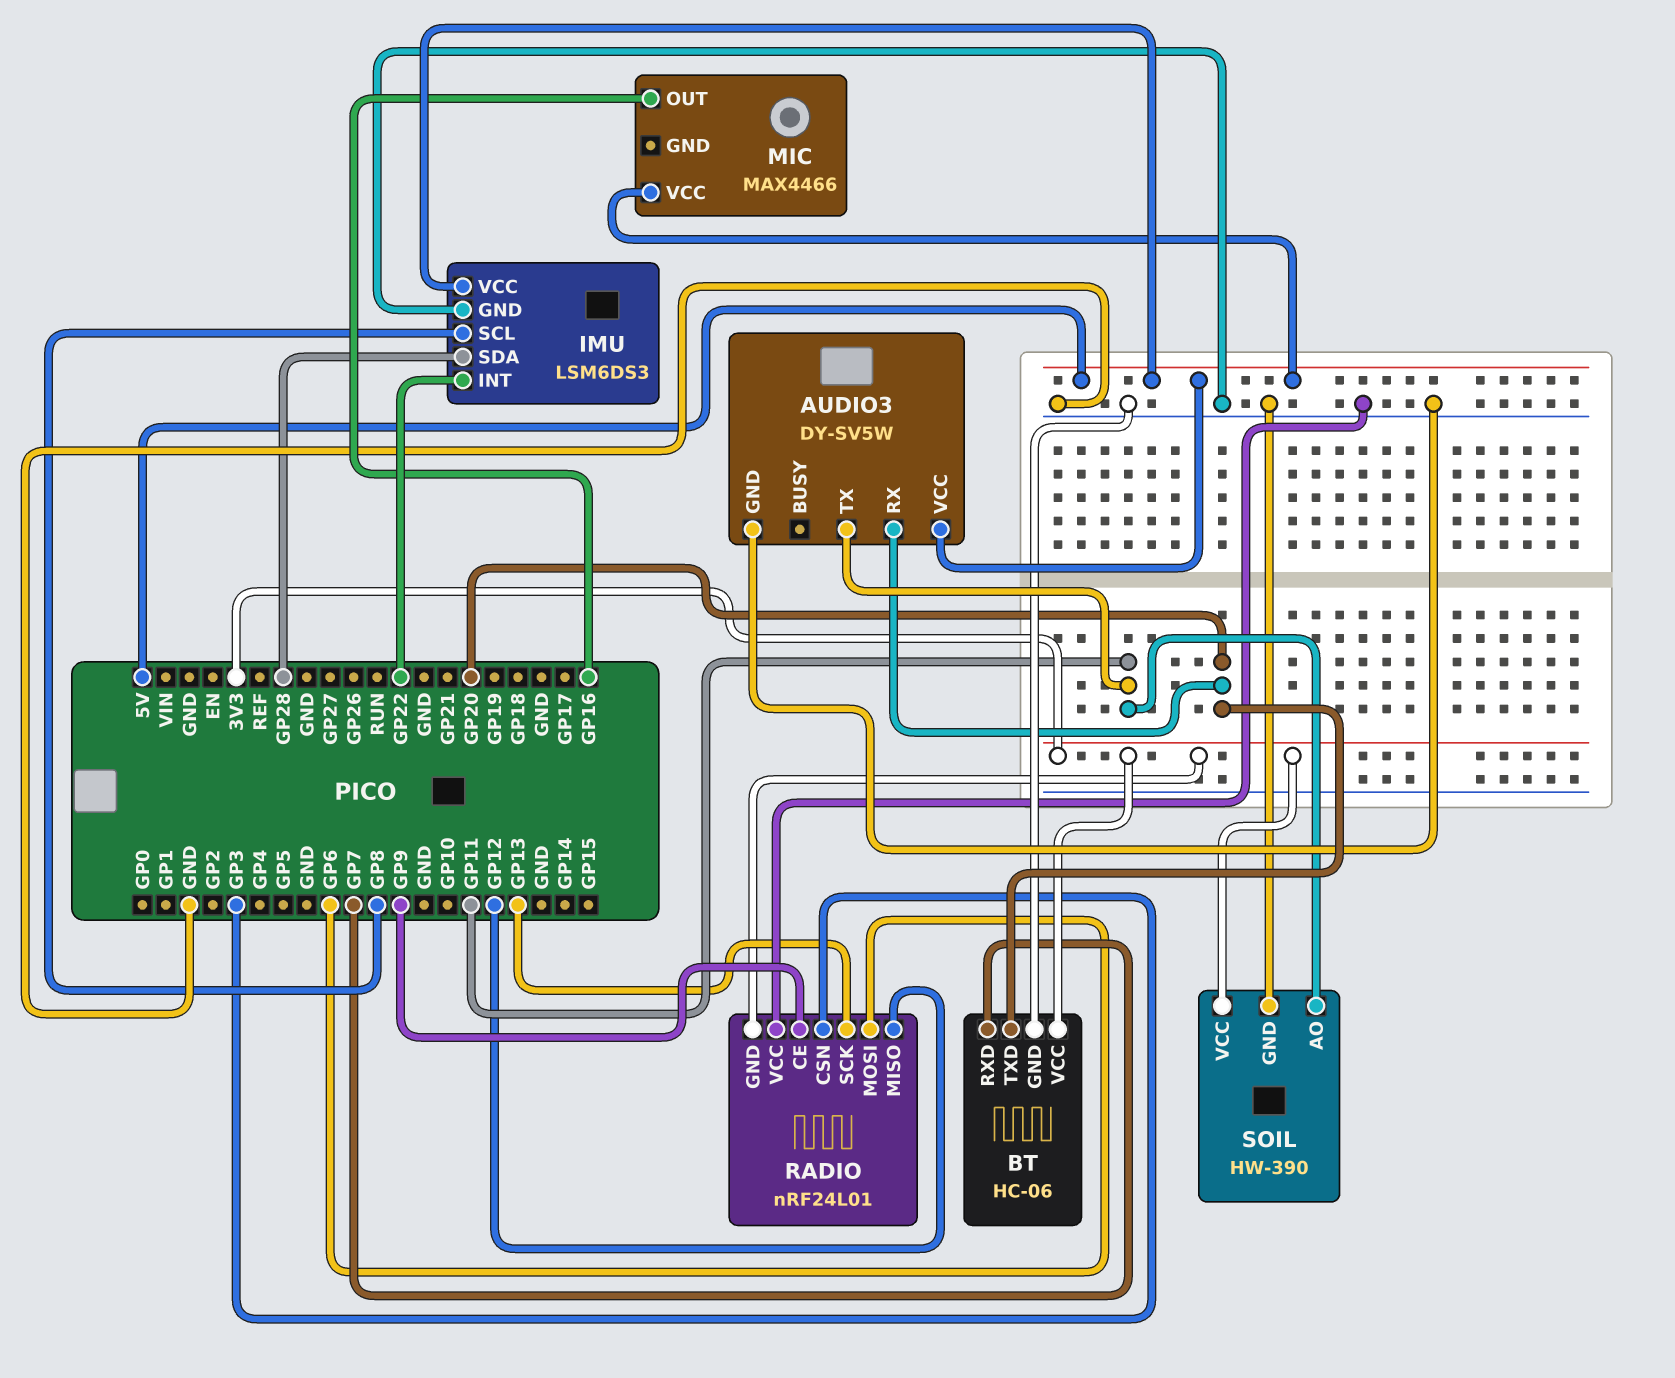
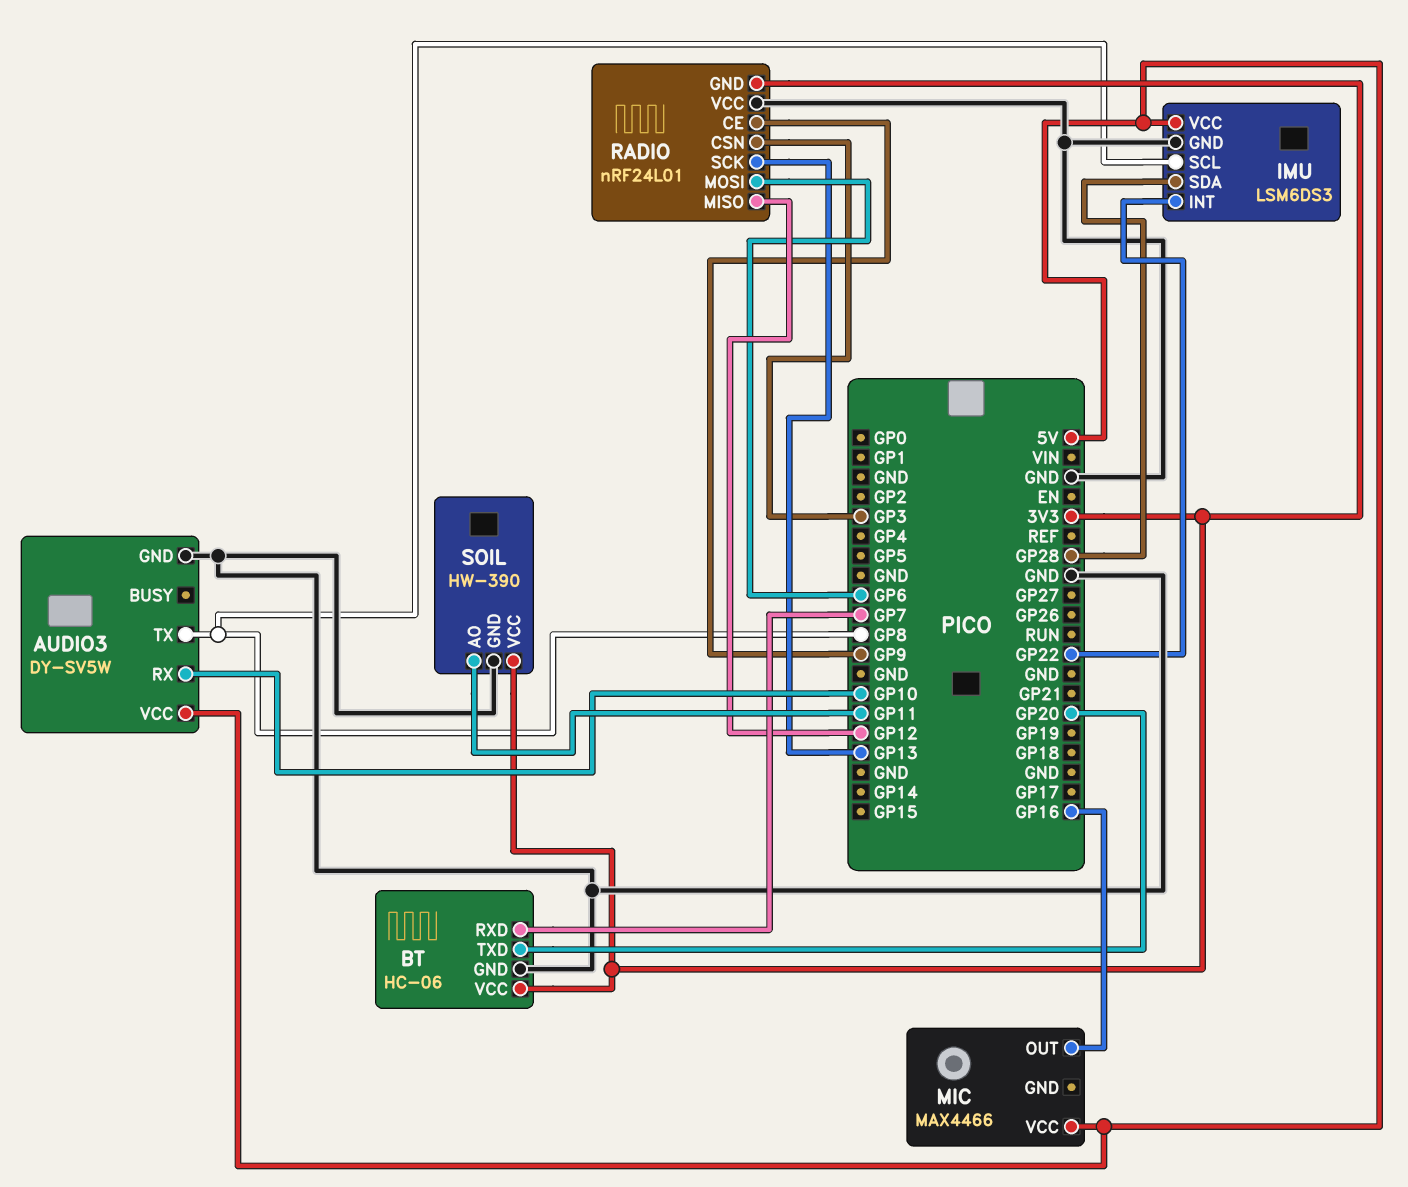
AUDIO3 pin RX: GP20 -> GP10
AUDIO3 pin TX: GP11 -> GP8

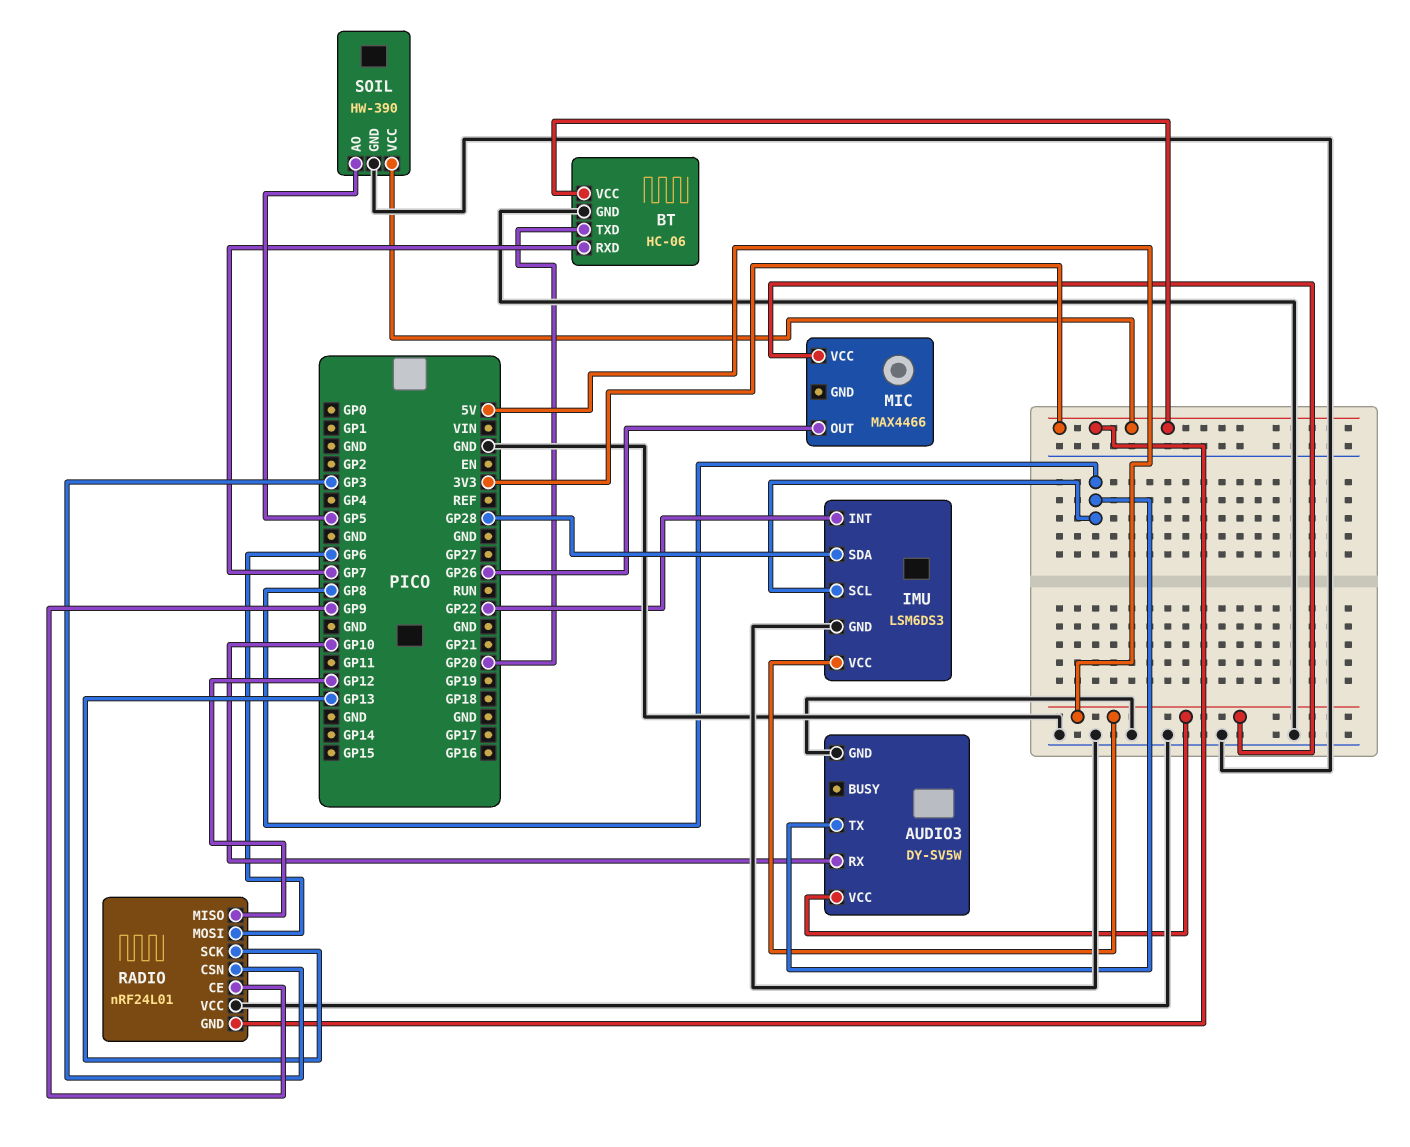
MIC pin OUT: GP16 -> GP26
SOIL pin AO: GP11 -> GP5

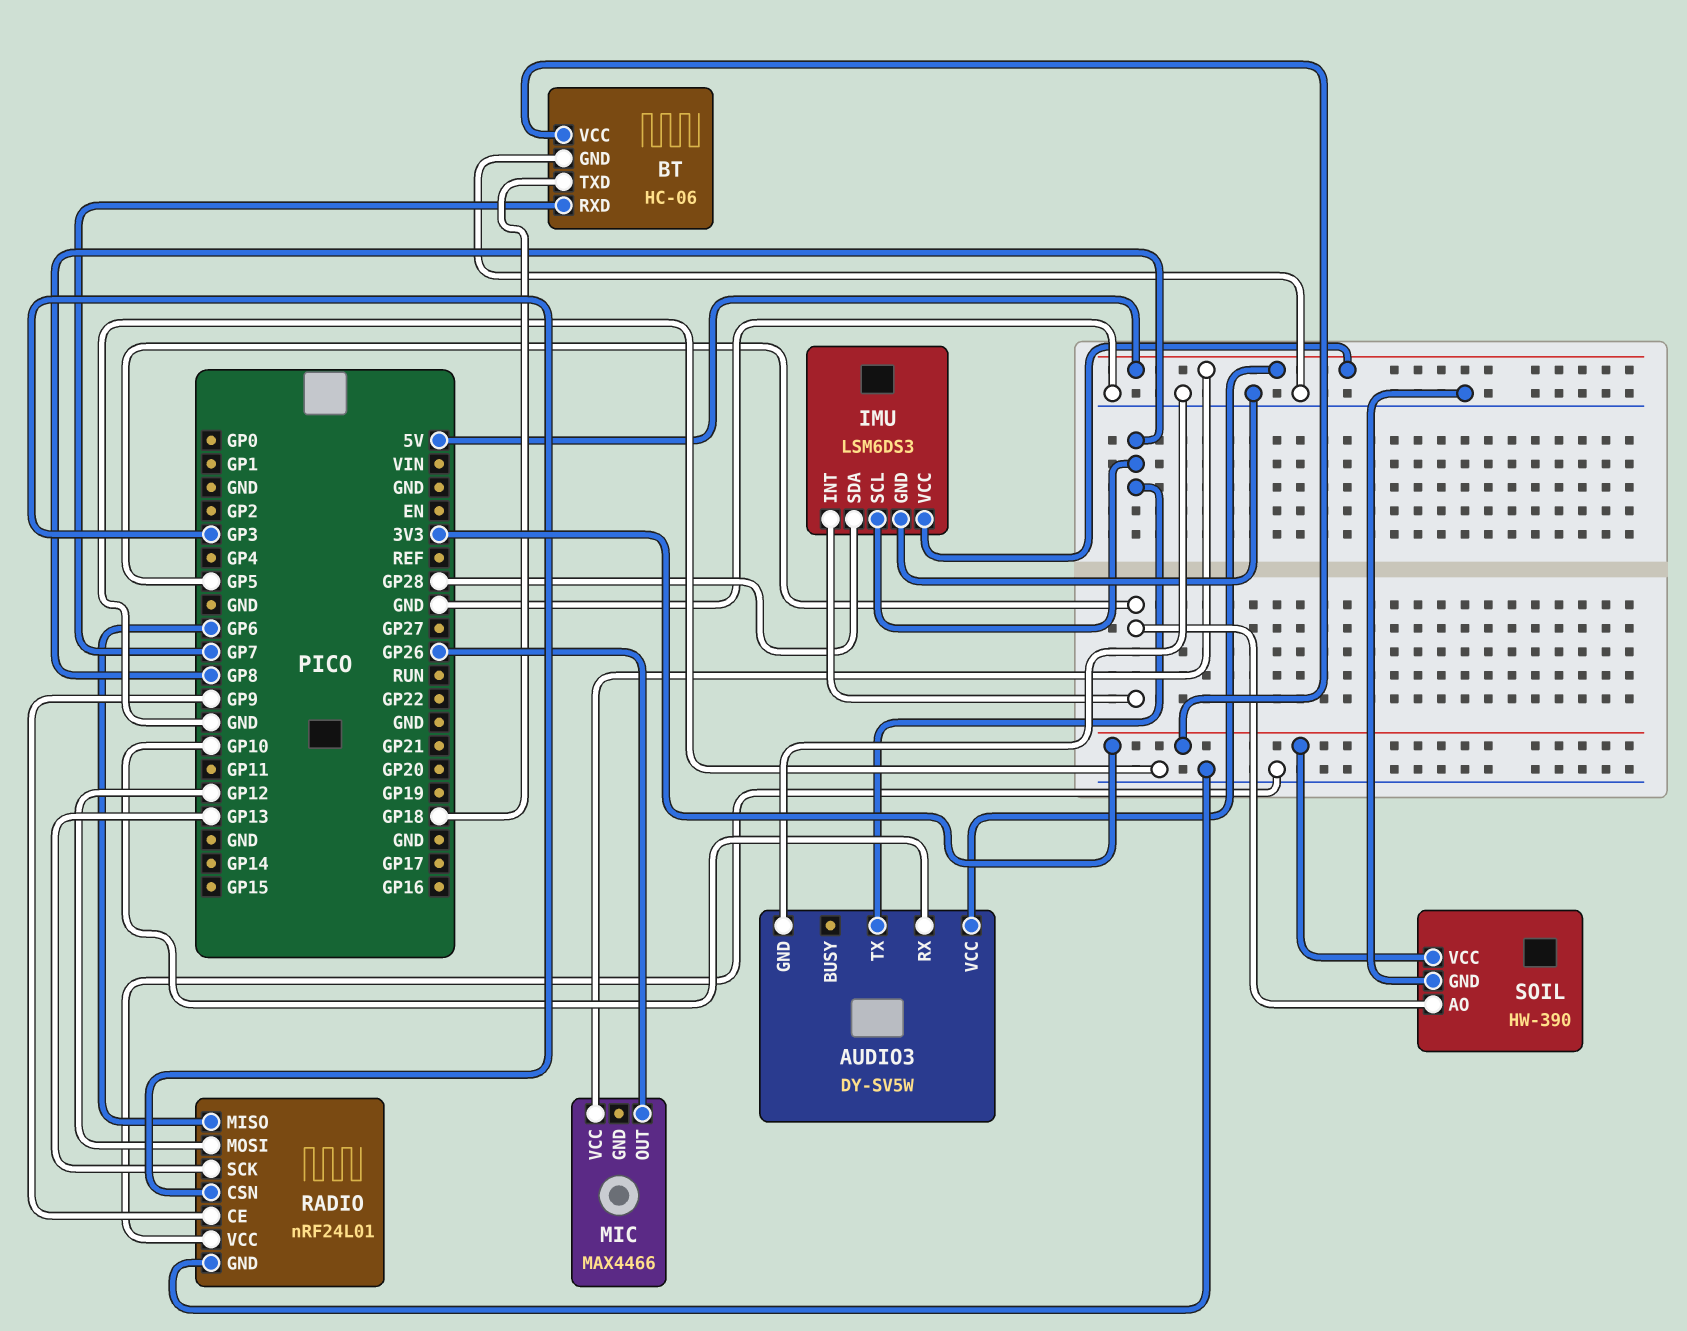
BT pin TXD: GP20 -> GP18
IMU pin INT: GP22 -> GP5
RADIO pin GND: 3V3 -> GND
RADIO pin MISO: GP12 -> GP6
RADIO pin MOSI: GP6 -> GP12

